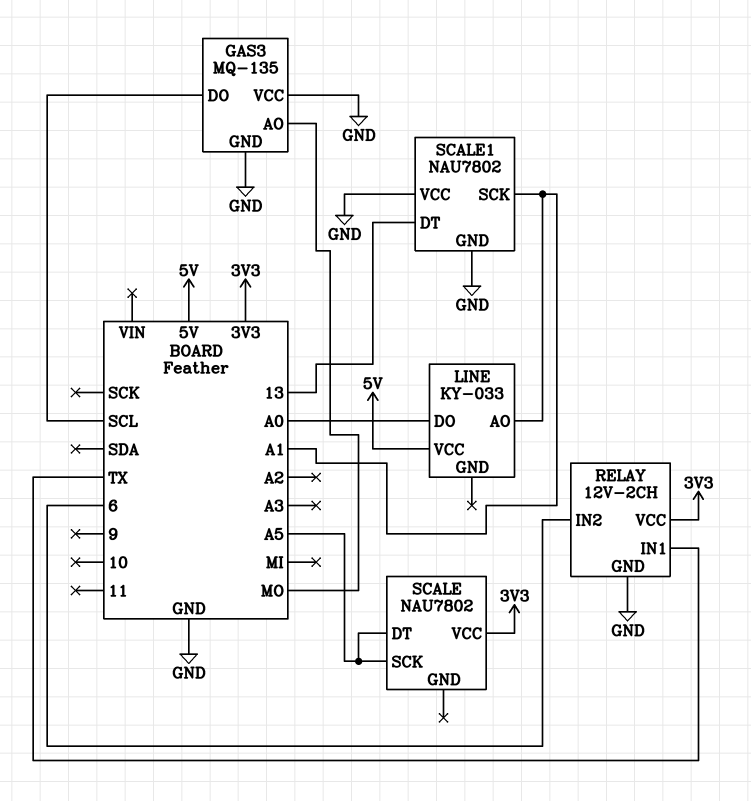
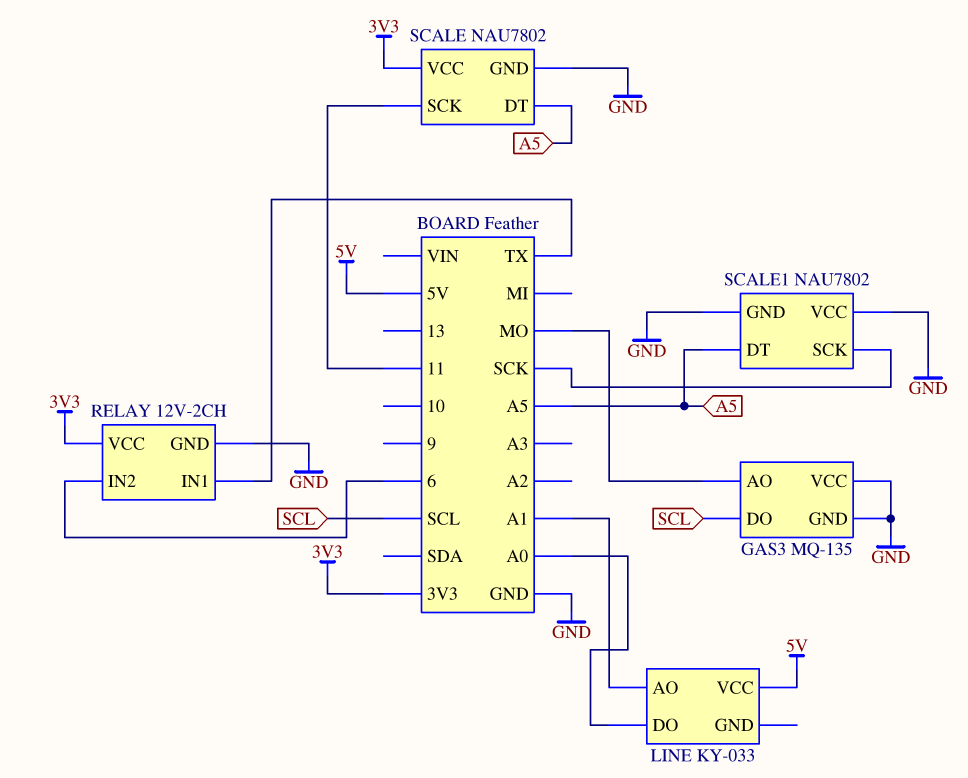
SCALE pin GND: none -> GND
SCALE pin SCK: A5 -> 11
SCALE1 pin DT: 13 -> A5
SCALE1 pin SCK: A1 -> SCK

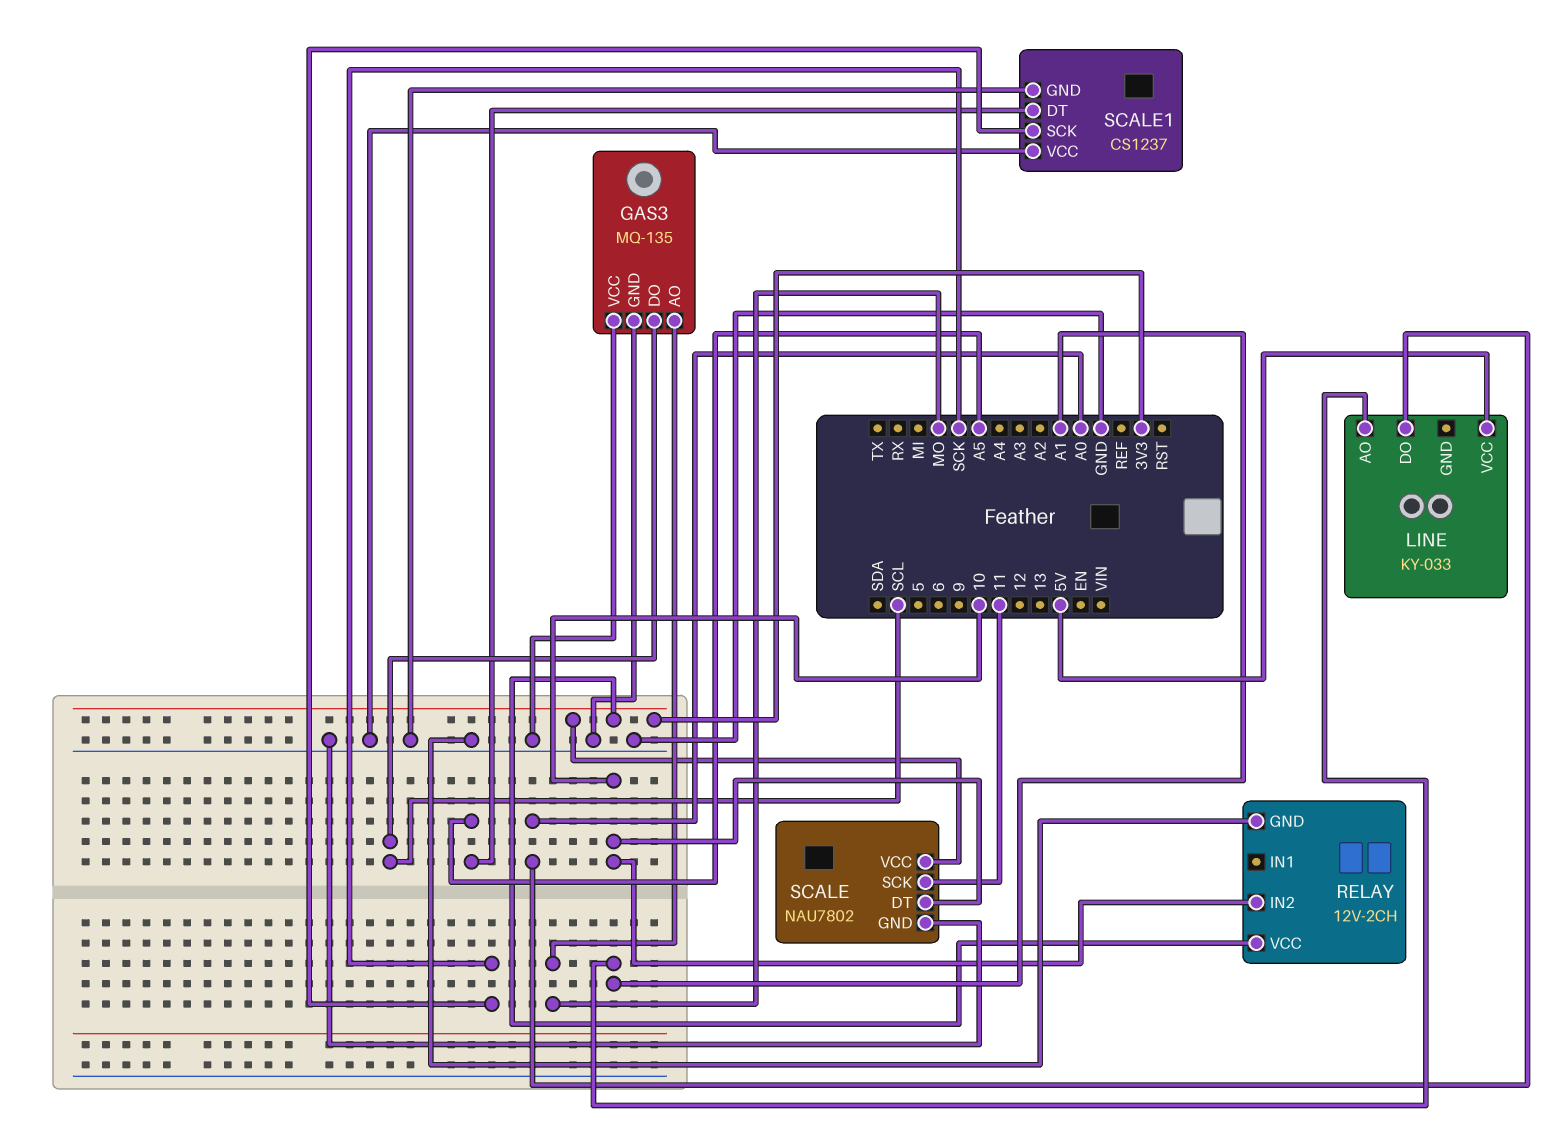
RELAY pin IN1: TX -> none
RELAY pin IN2: 6 -> 10
SCALE pin DT: A5 -> 10
SCALE1: NAU7802 -> CS1237

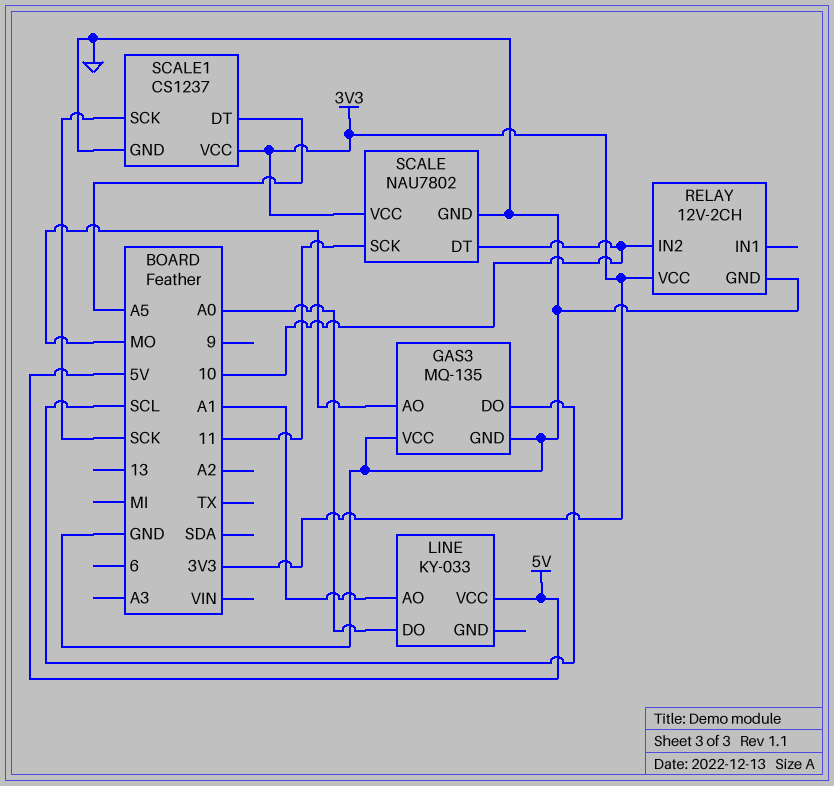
SCALE1 pin VCC: GND -> 3V3

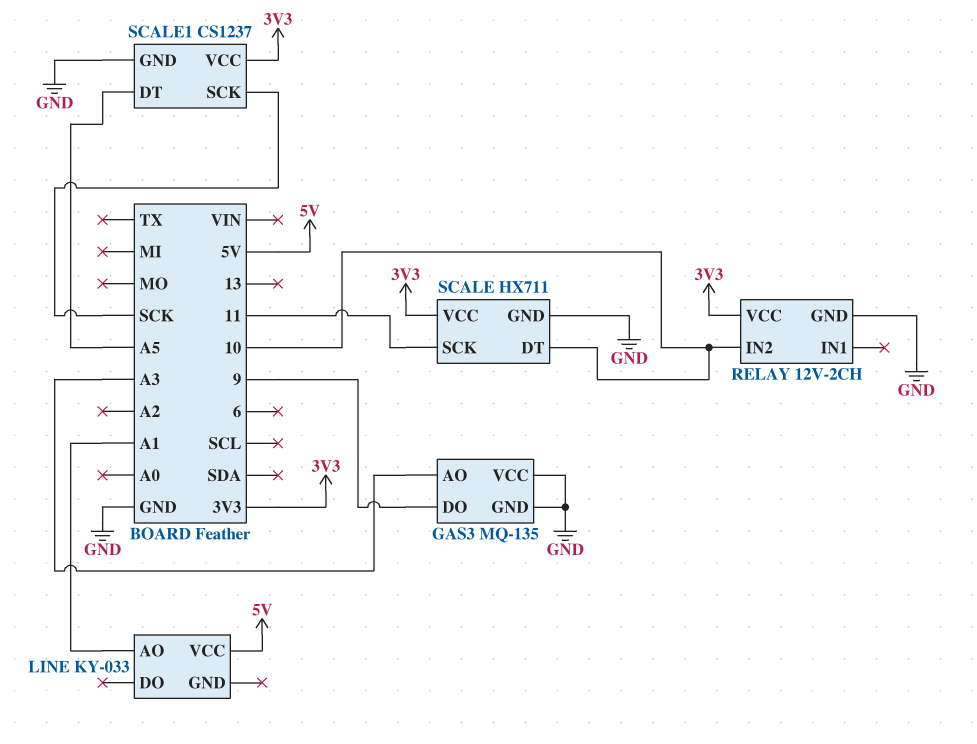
GAS3 pin AO: MO -> A3
GAS3 pin DO: SCL -> 9
LINE pin DO: A0 -> none
SCALE: NAU7802 -> HX711

